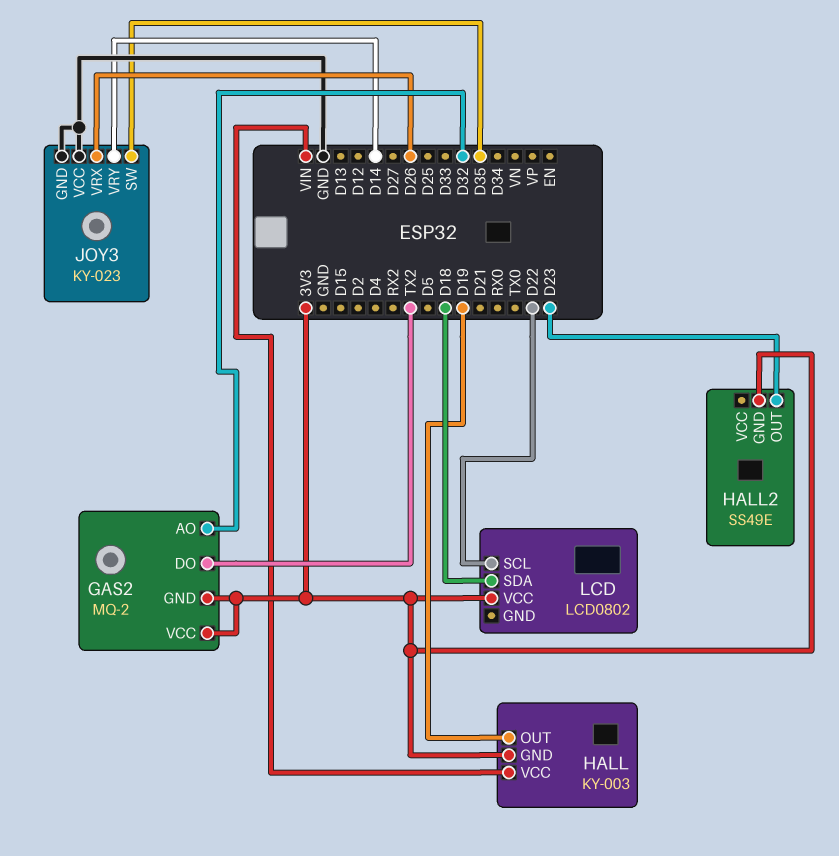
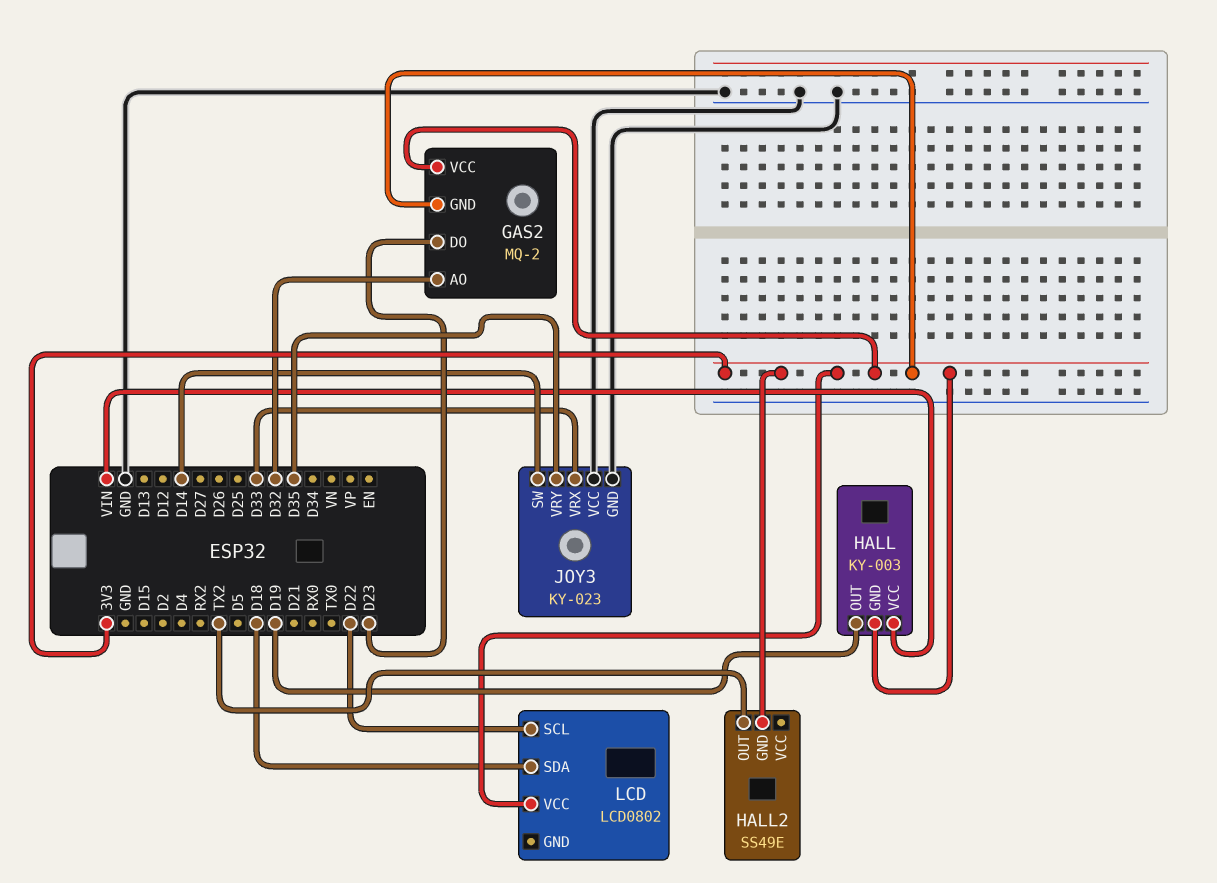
GAS2 pin DO: TX2 -> D23
HALL2 pin OUT: D23 -> TX2
JOY3 pin SW: D35 -> D14
JOY3 pin VRX: D26 -> D33
JOY3 pin VRY: D14 -> D35

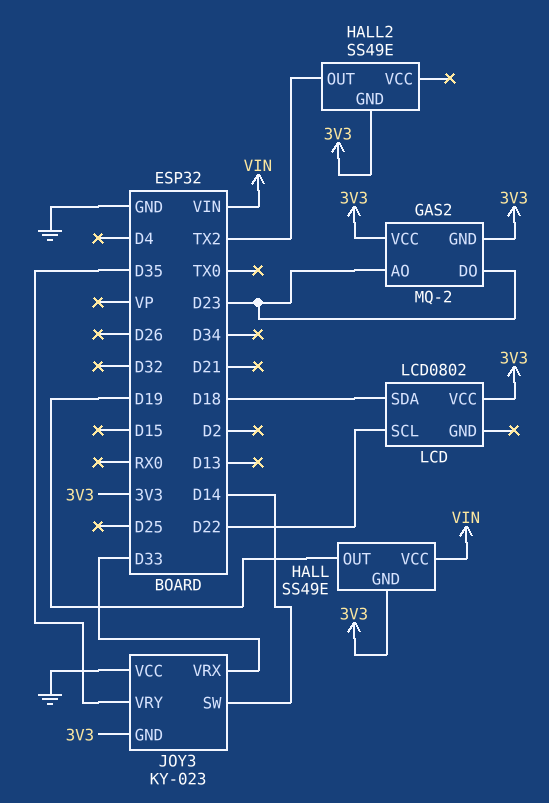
GAS2 pin AO: D32 -> D23
HALL: KY-003 -> SS49E
JOY3 pin GND: GND -> 3V3

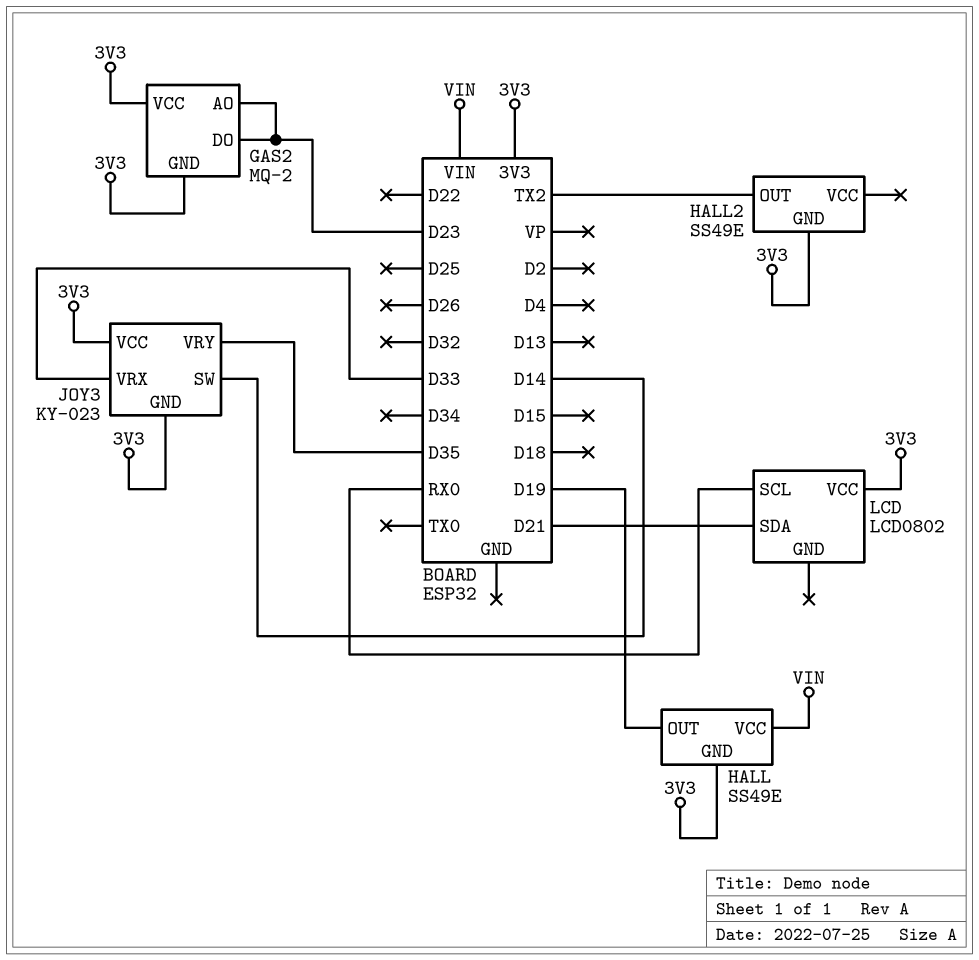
JOY3 pin VCC: GND -> 3V3
LCD pin SCL: D22 -> RX0
LCD pin SDA: D18 -> D21

